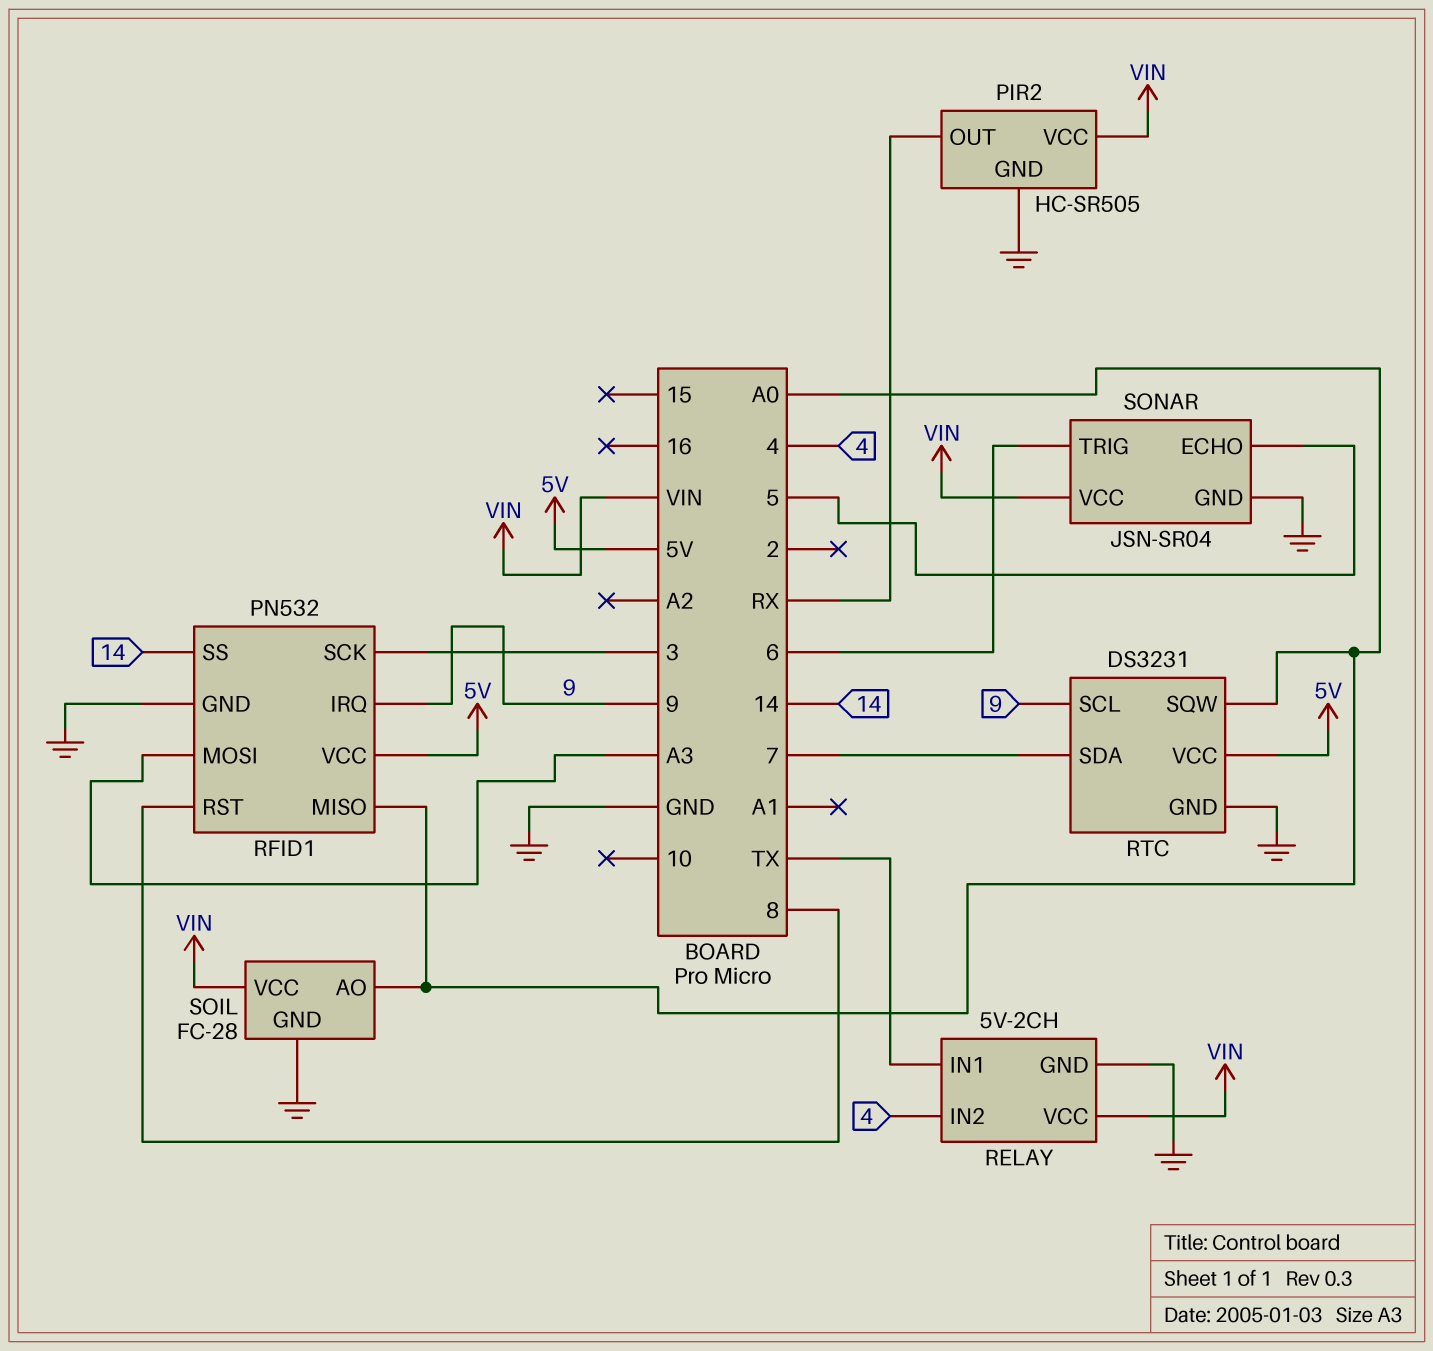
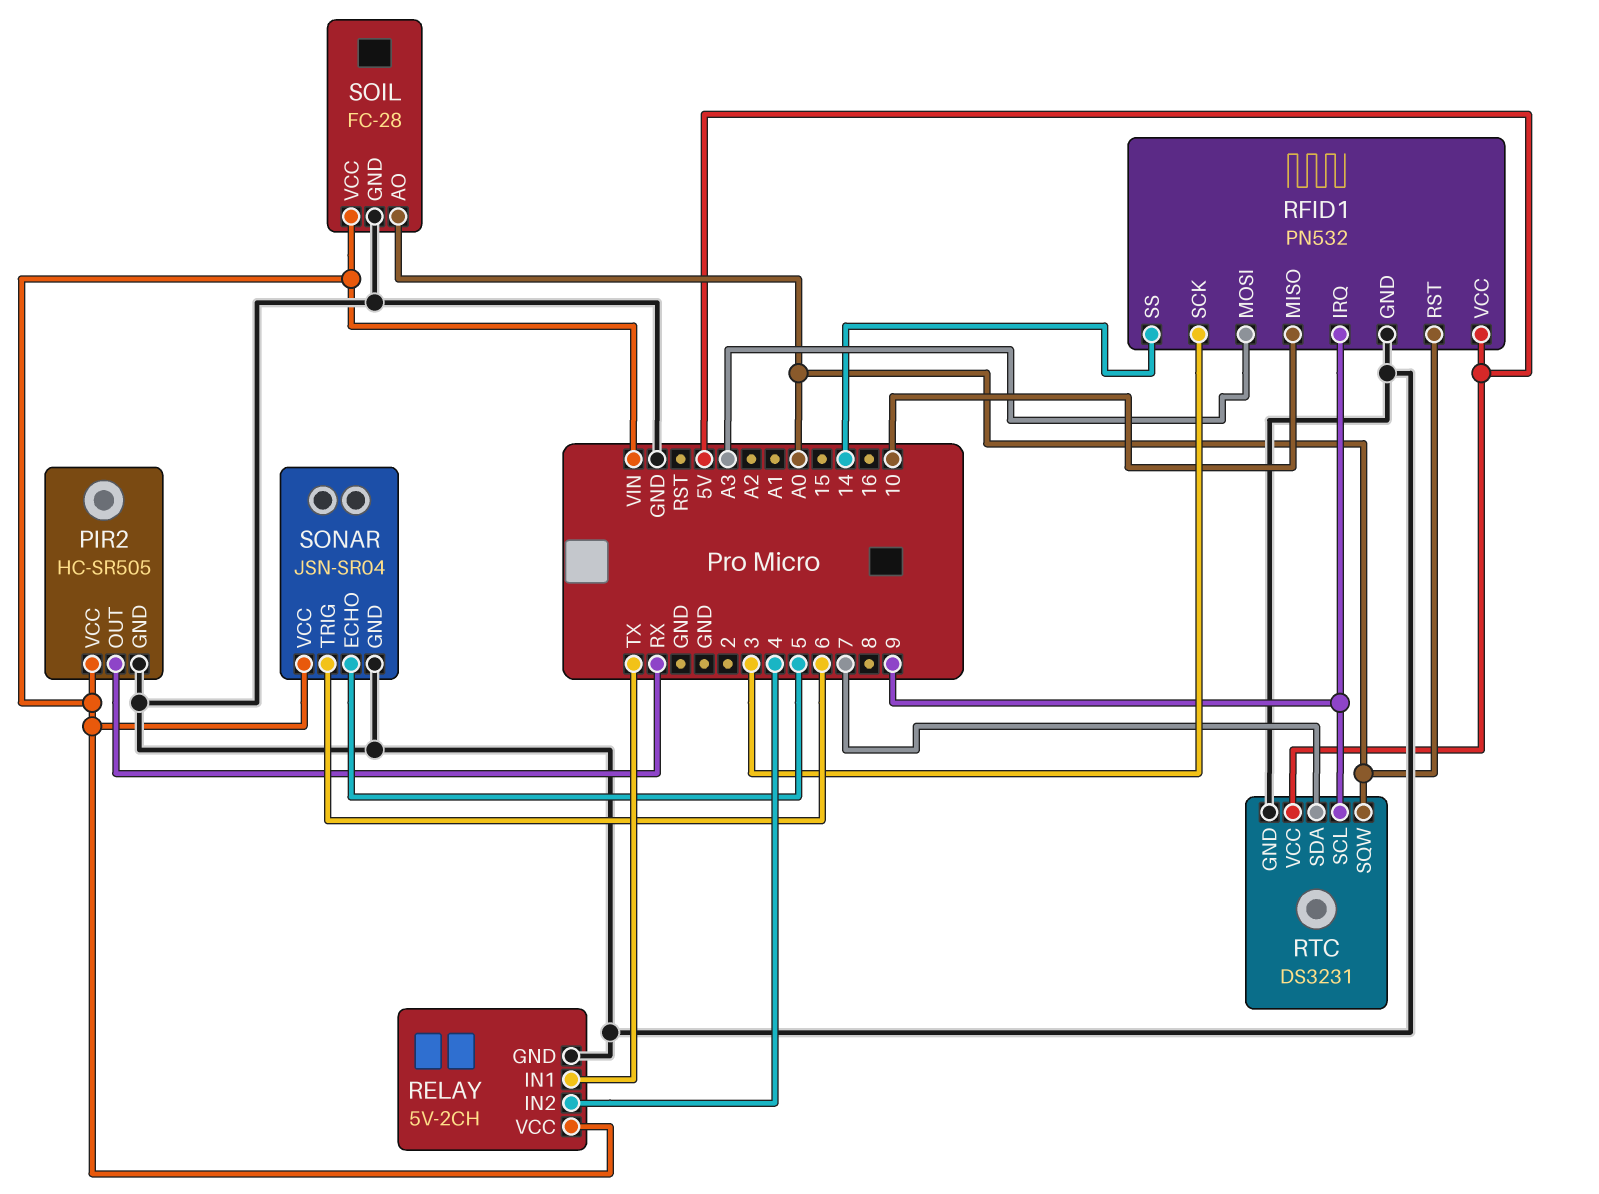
RFID1 pin MISO: A0 -> 10
RFID1 pin RST: 8 -> A0

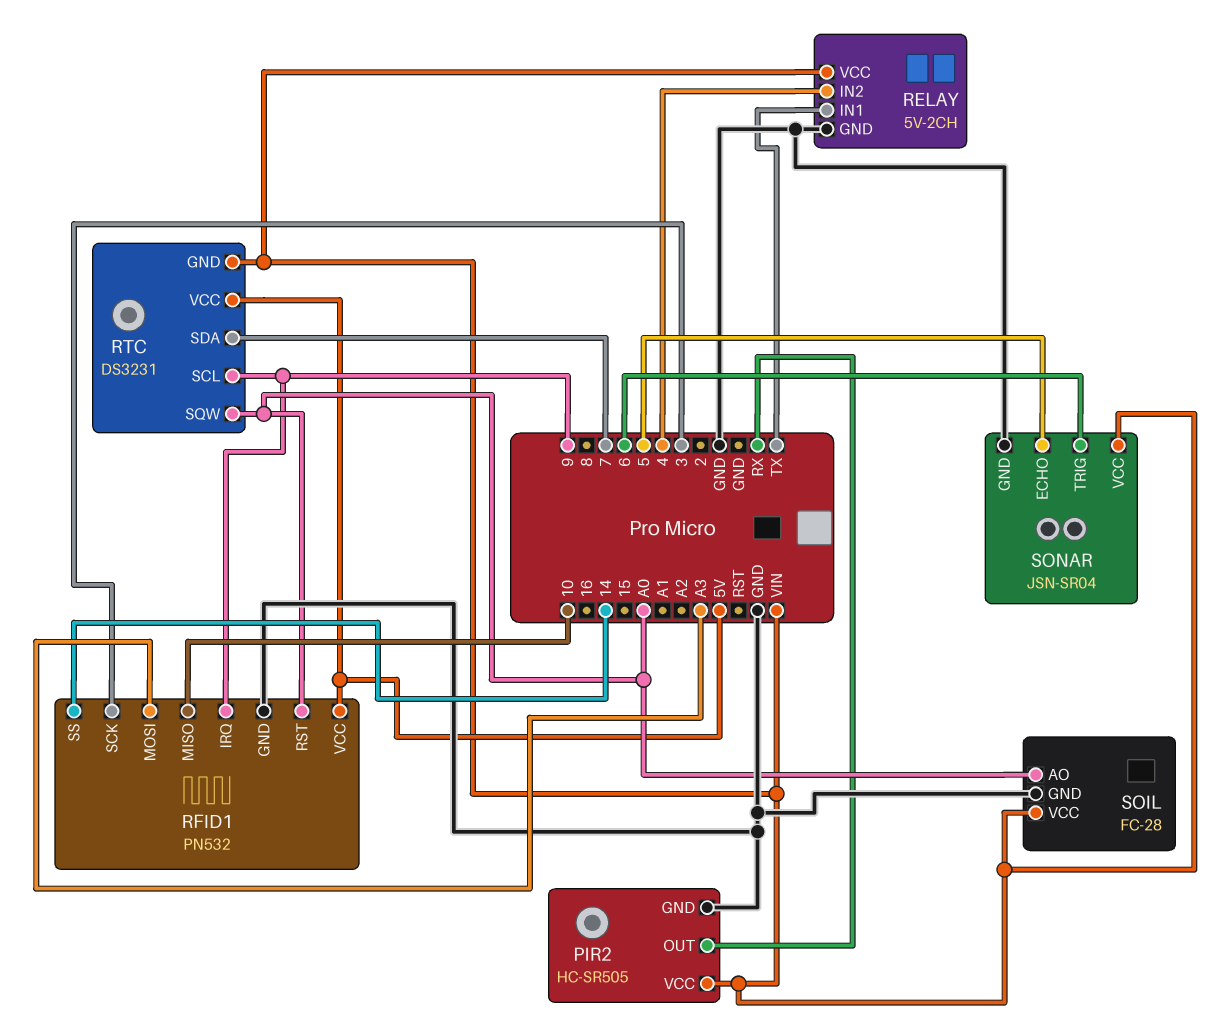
RTC pin GND: GND -> VIN

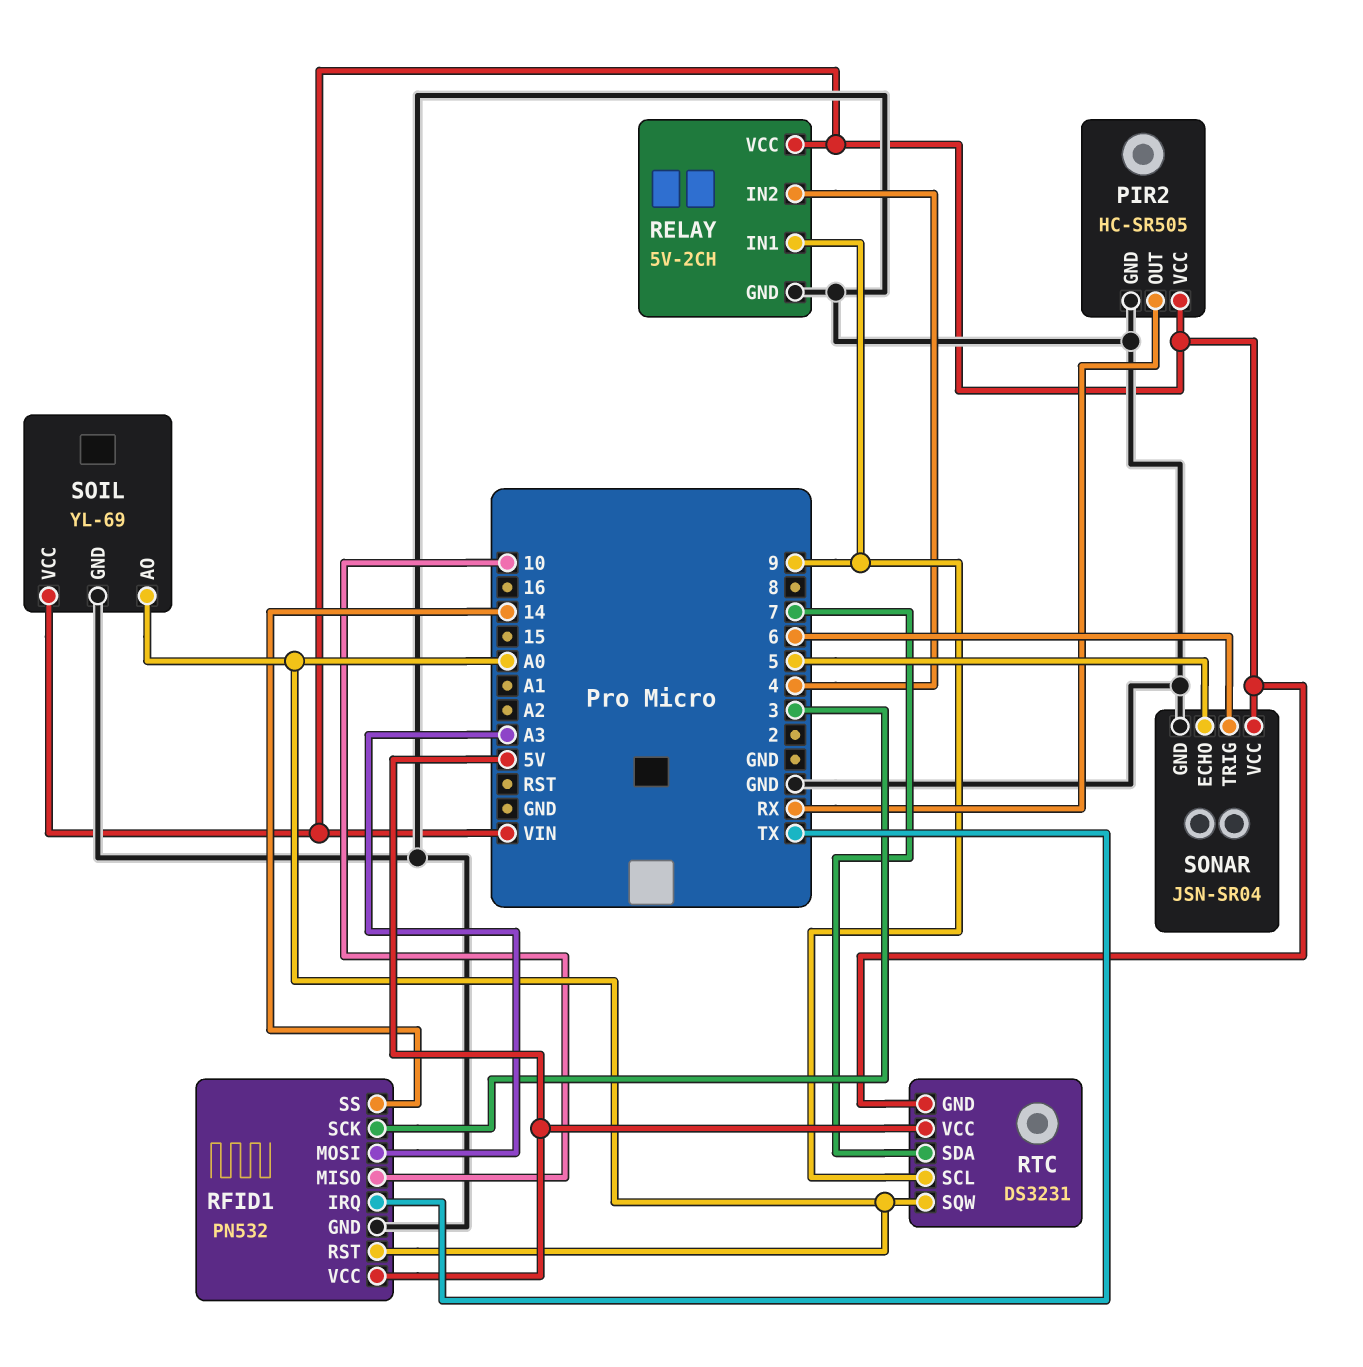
RELAY pin IN1: TX -> 9
RFID1 pin IRQ: 9 -> TX
SOIL: FC-28 -> YL-69

